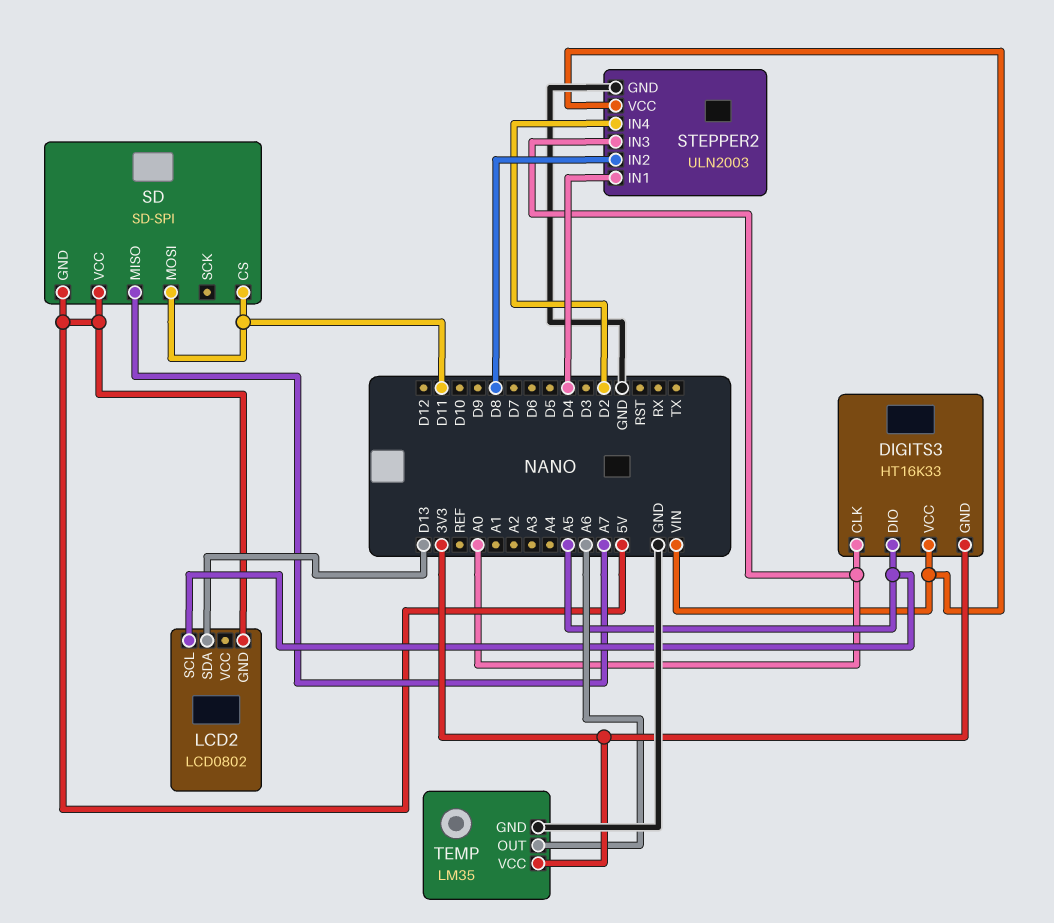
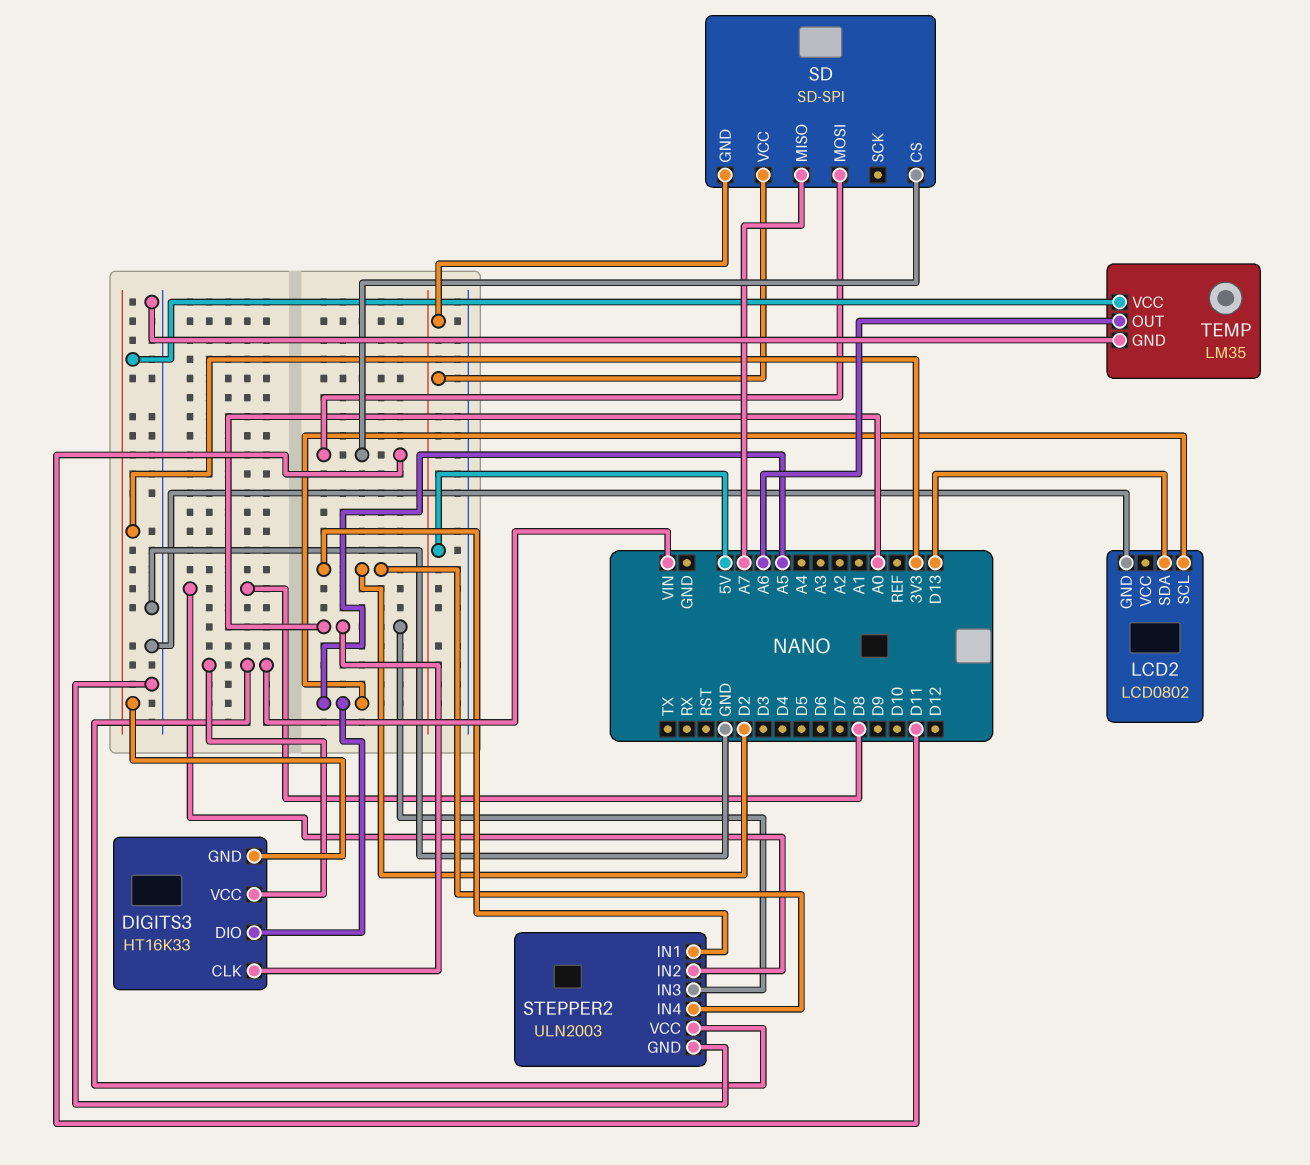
LCD2 pin GND: 5V -> GND
STEPPER2 pin IN1: D4 -> D2

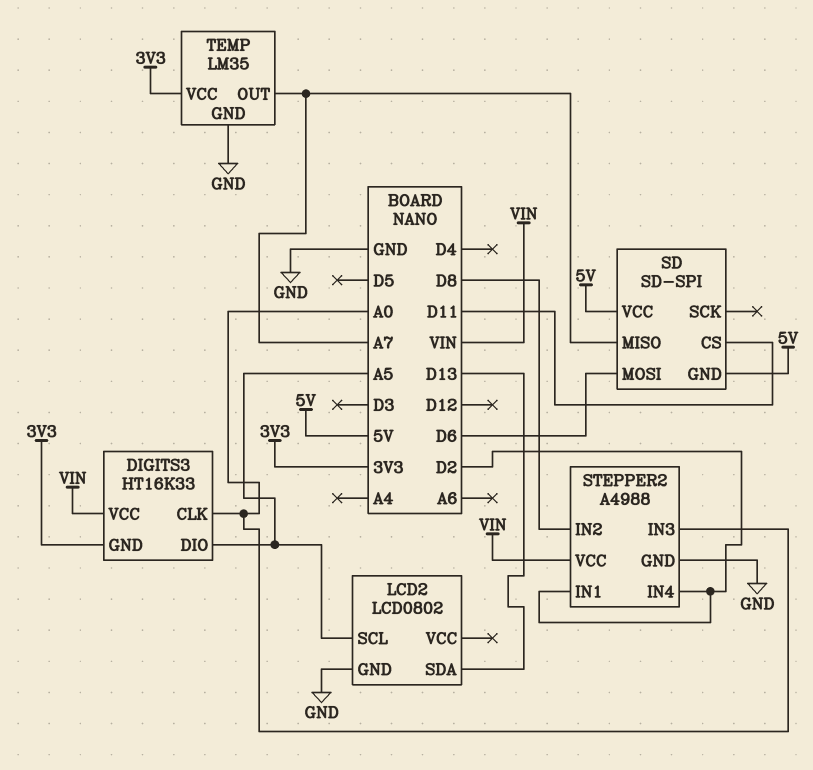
SD pin MOSI: D11 -> D6
STEPPER2: ULN2003 -> A4988
TEMP pin OUT: A6 -> A7

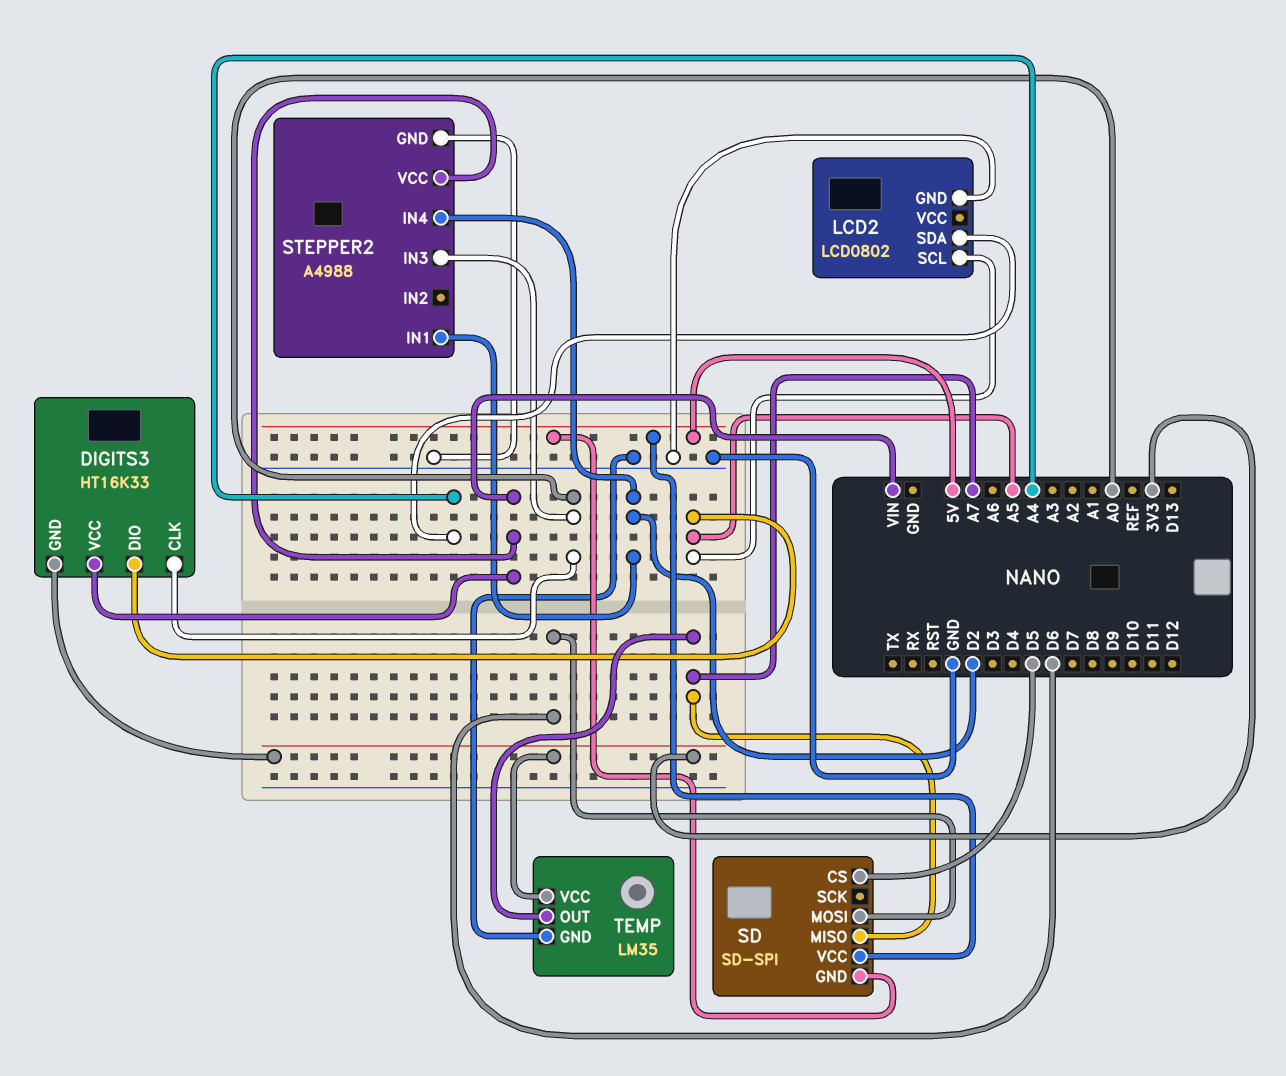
LCD2 pin SDA: D13 -> A4
SD pin CS: D11 -> D5
STEPPER2 pin IN2: D8 -> none

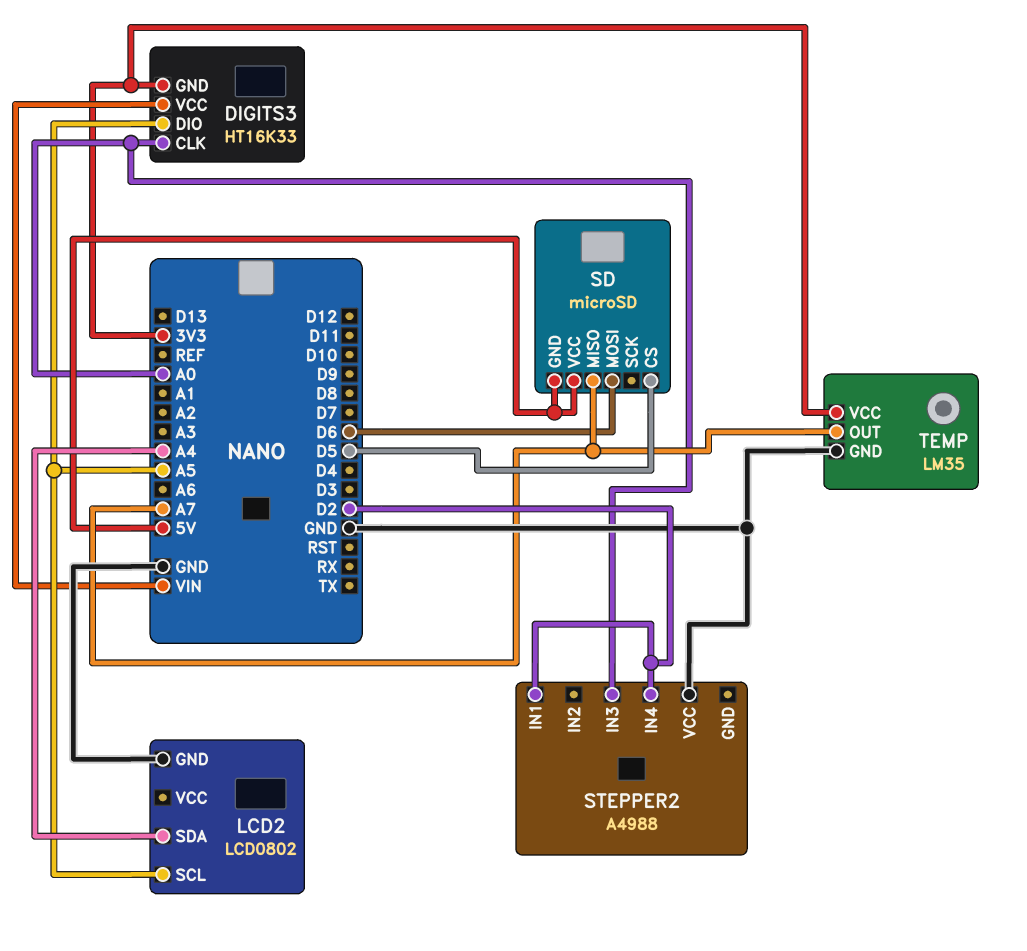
SD: SD-SPI -> microSD
STEPPER2 pin GND: GND -> none
STEPPER2 pin VCC: VIN -> GND

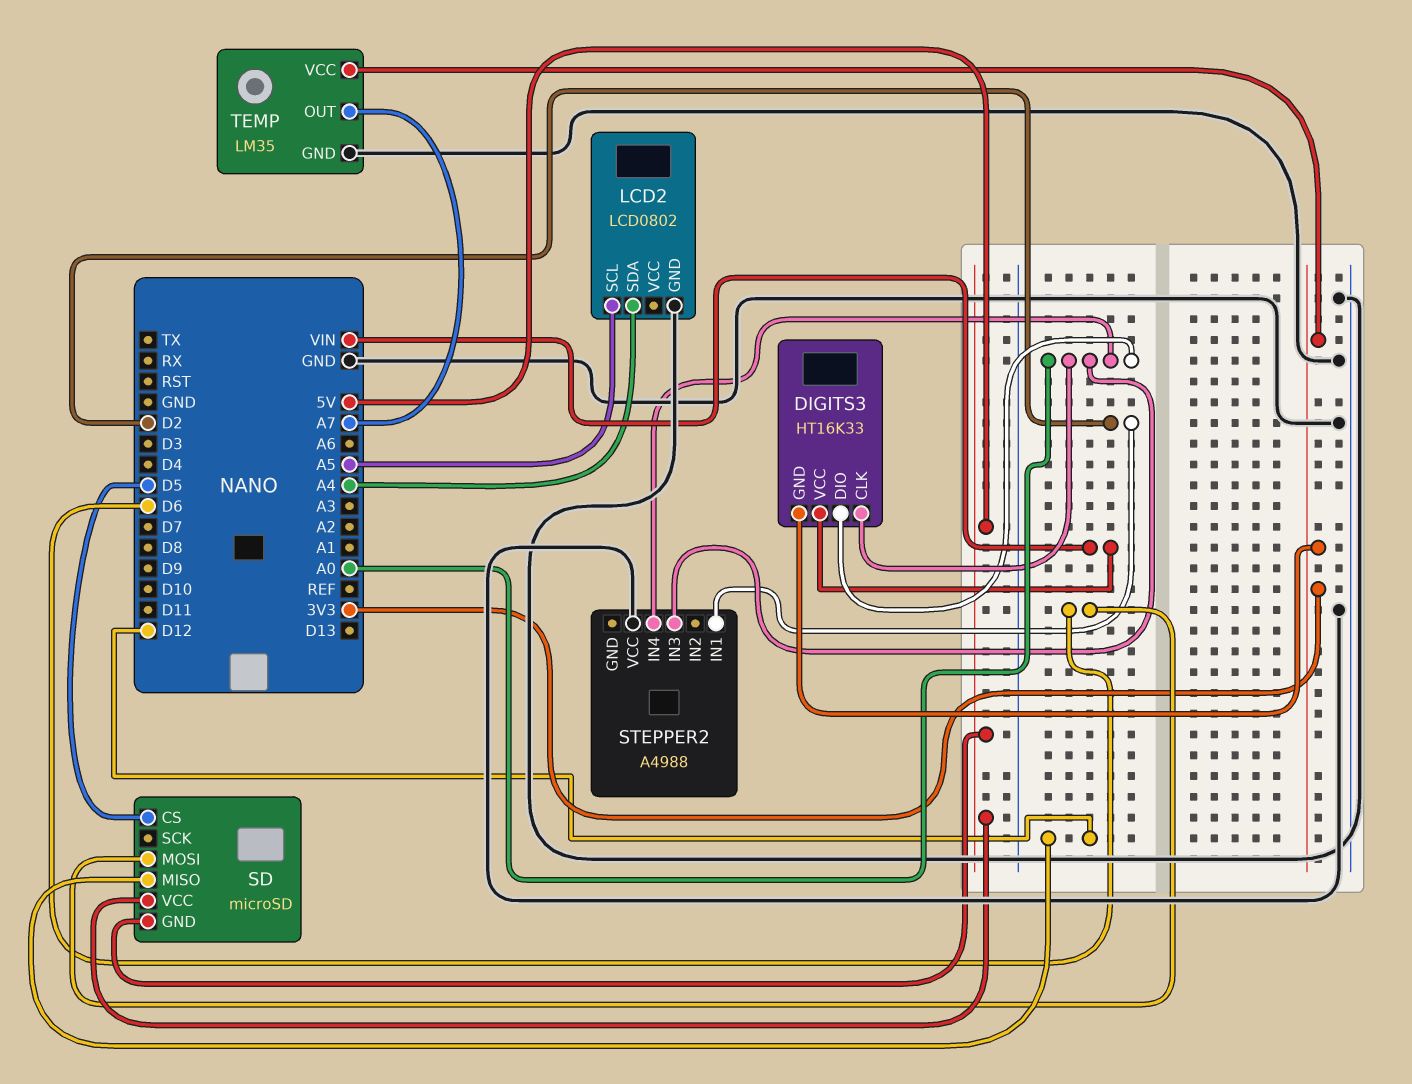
DIGITS3 pin DIO: A5 -> A0
SD pin MISO: A7 -> D12
STEPPER2 pin IN4: D2 -> A0

